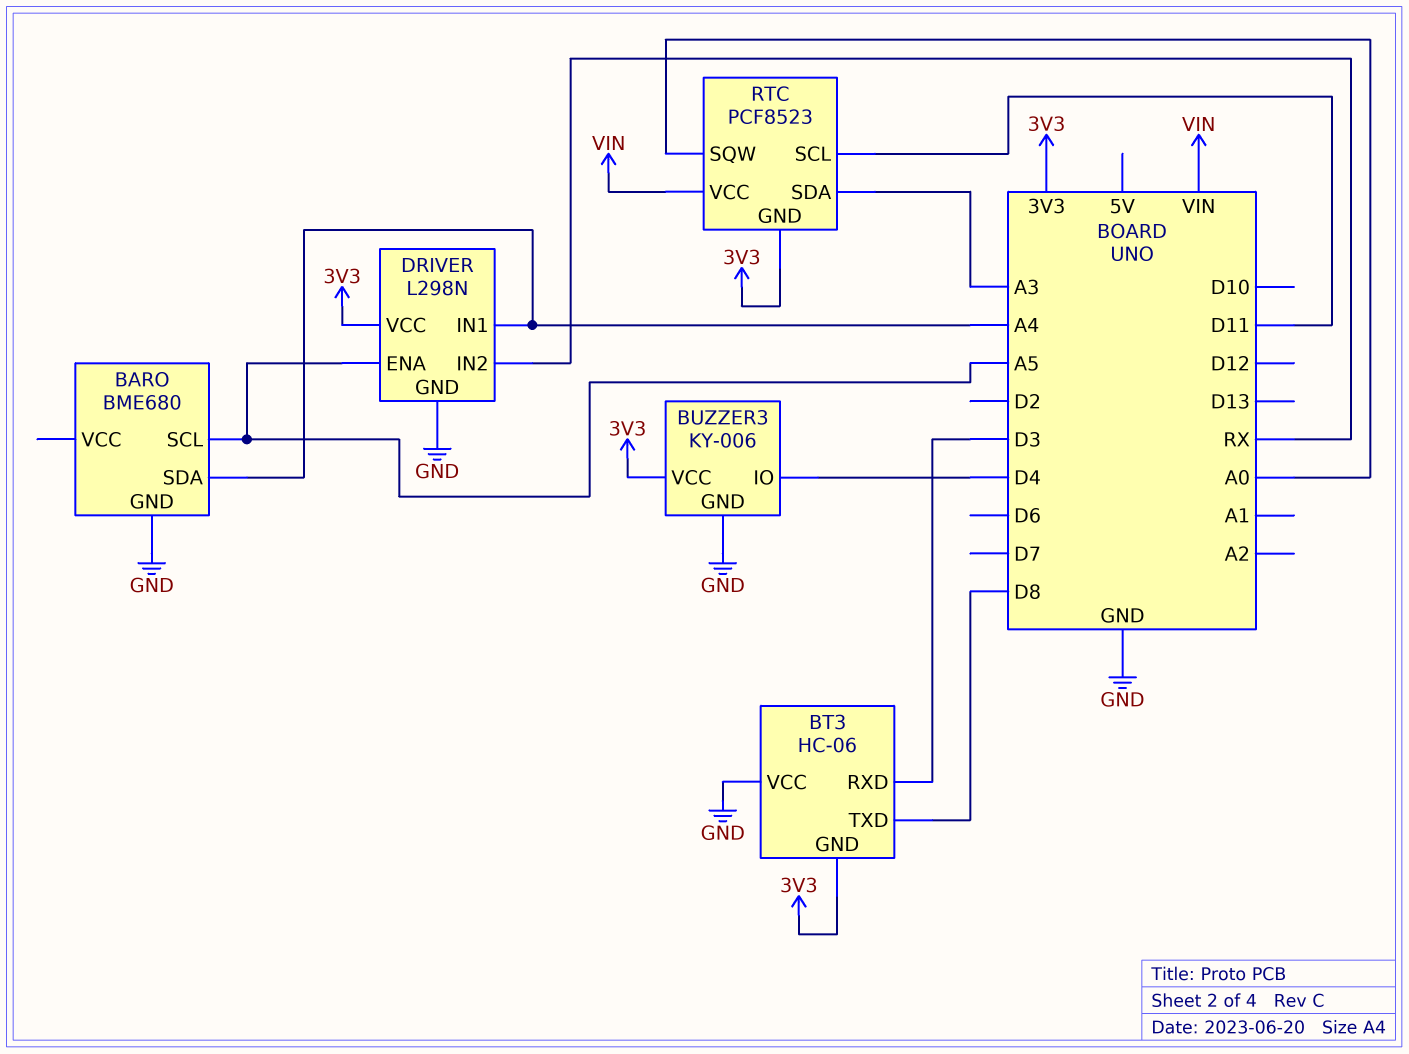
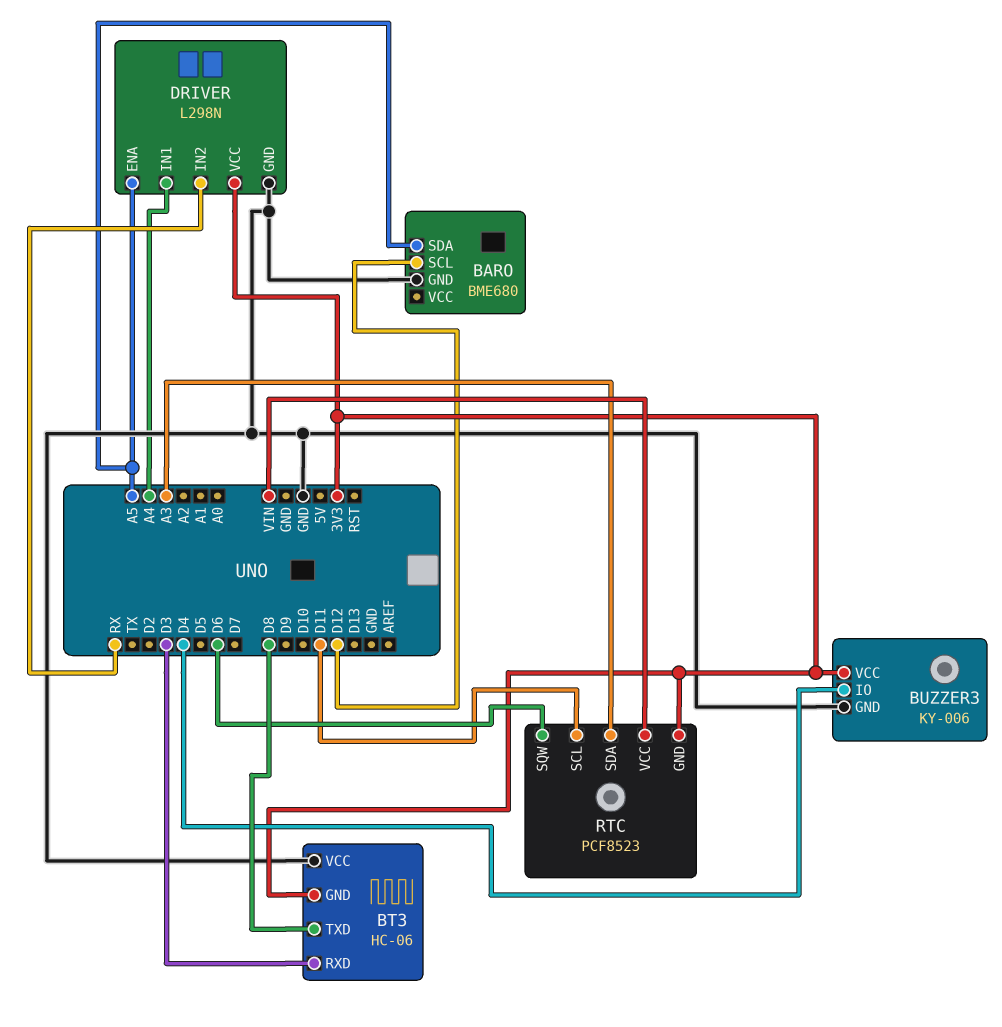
BARO pin SCL: A5 -> D12
BARO pin SDA: A4 -> A5
RTC pin SQW: A0 -> D6

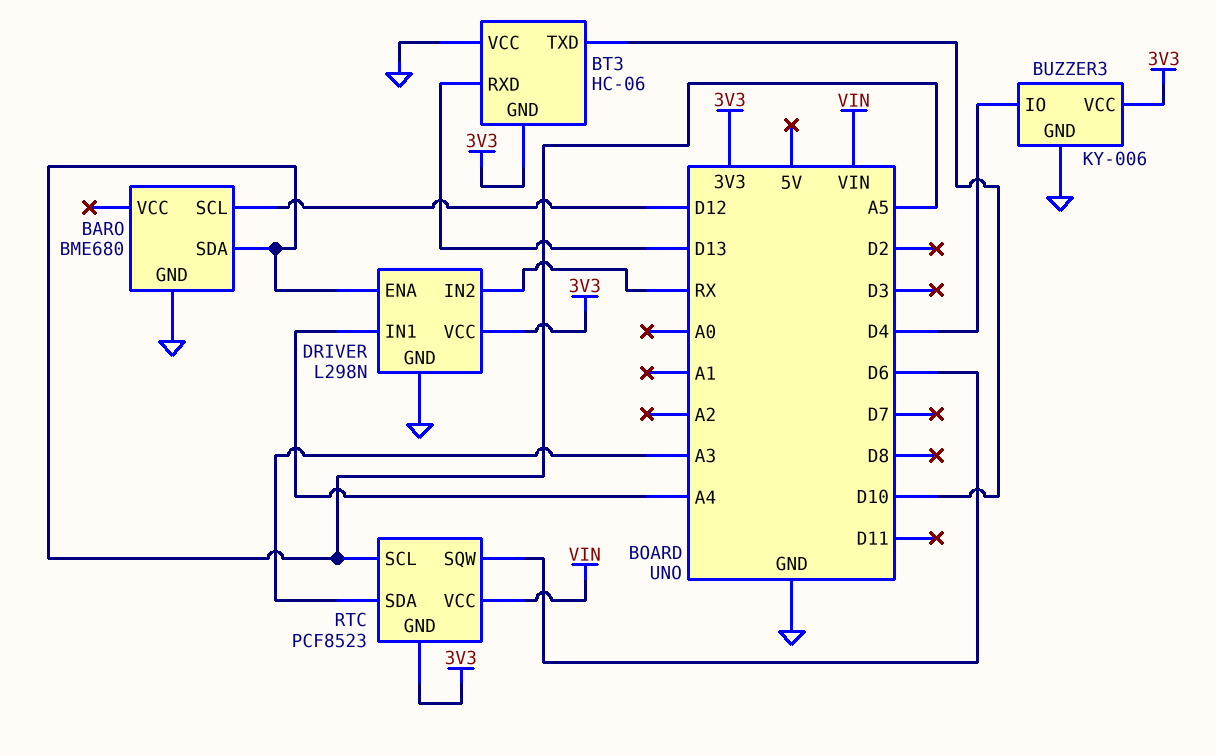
BT3 pin RXD: D3 -> D13
BT3 pin TXD: D8 -> D10
RTC pin SCL: D11 -> A5

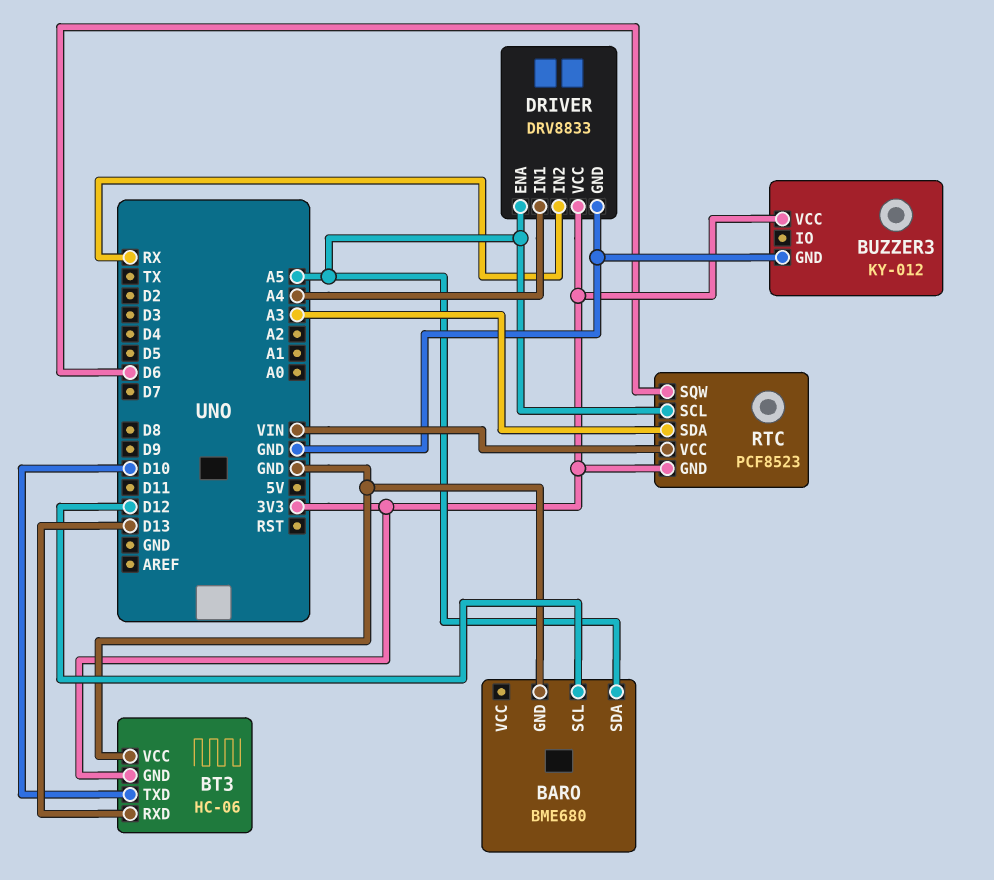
BUZZER3: KY-006 -> KY-012
BUZZER3 pin IO: D4 -> none
DRIVER: L298N -> DRV8833

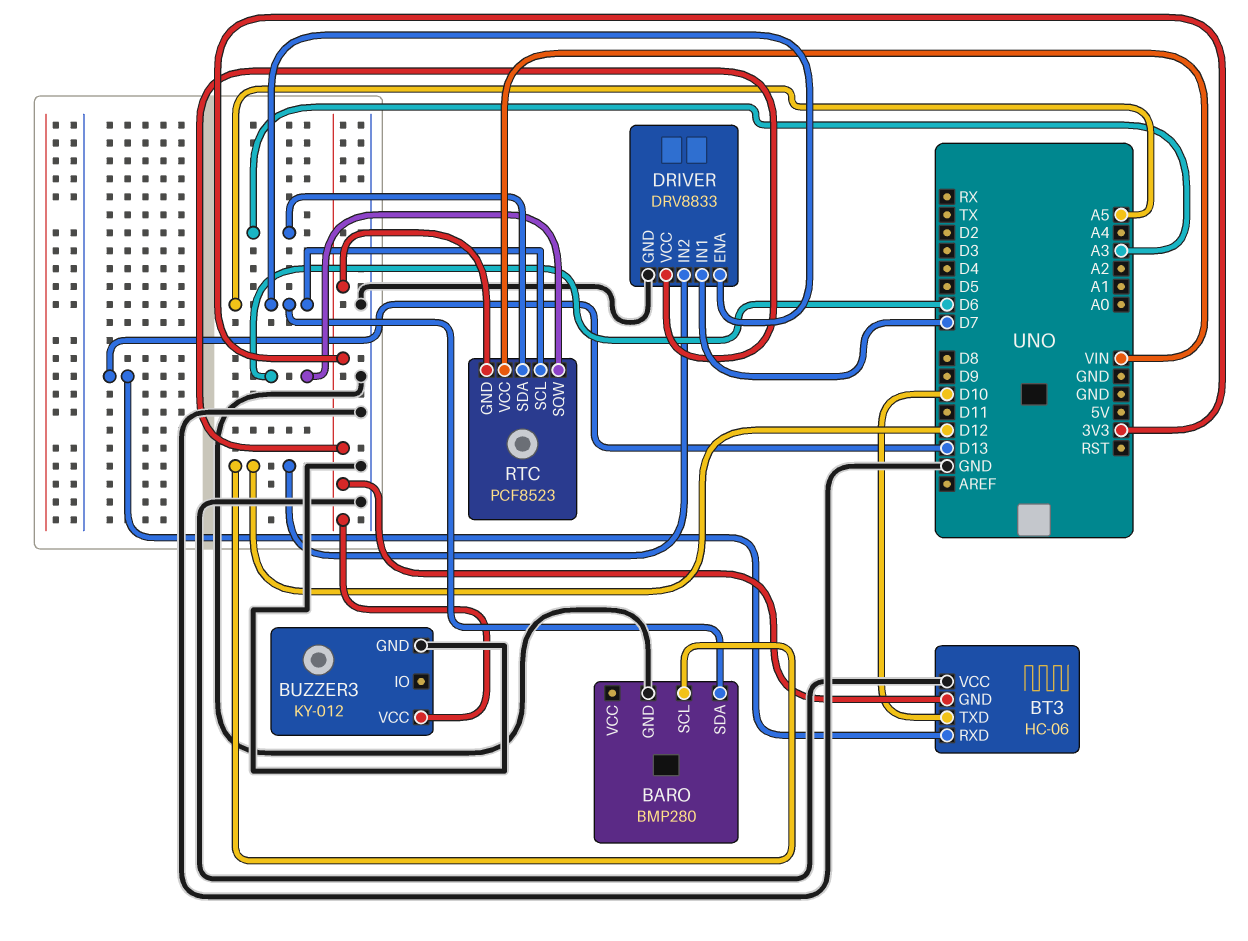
BARO: BME680 -> BMP280
DRIVER pin IN1: A4 -> D7
DRIVER pin IN2: RX -> D12

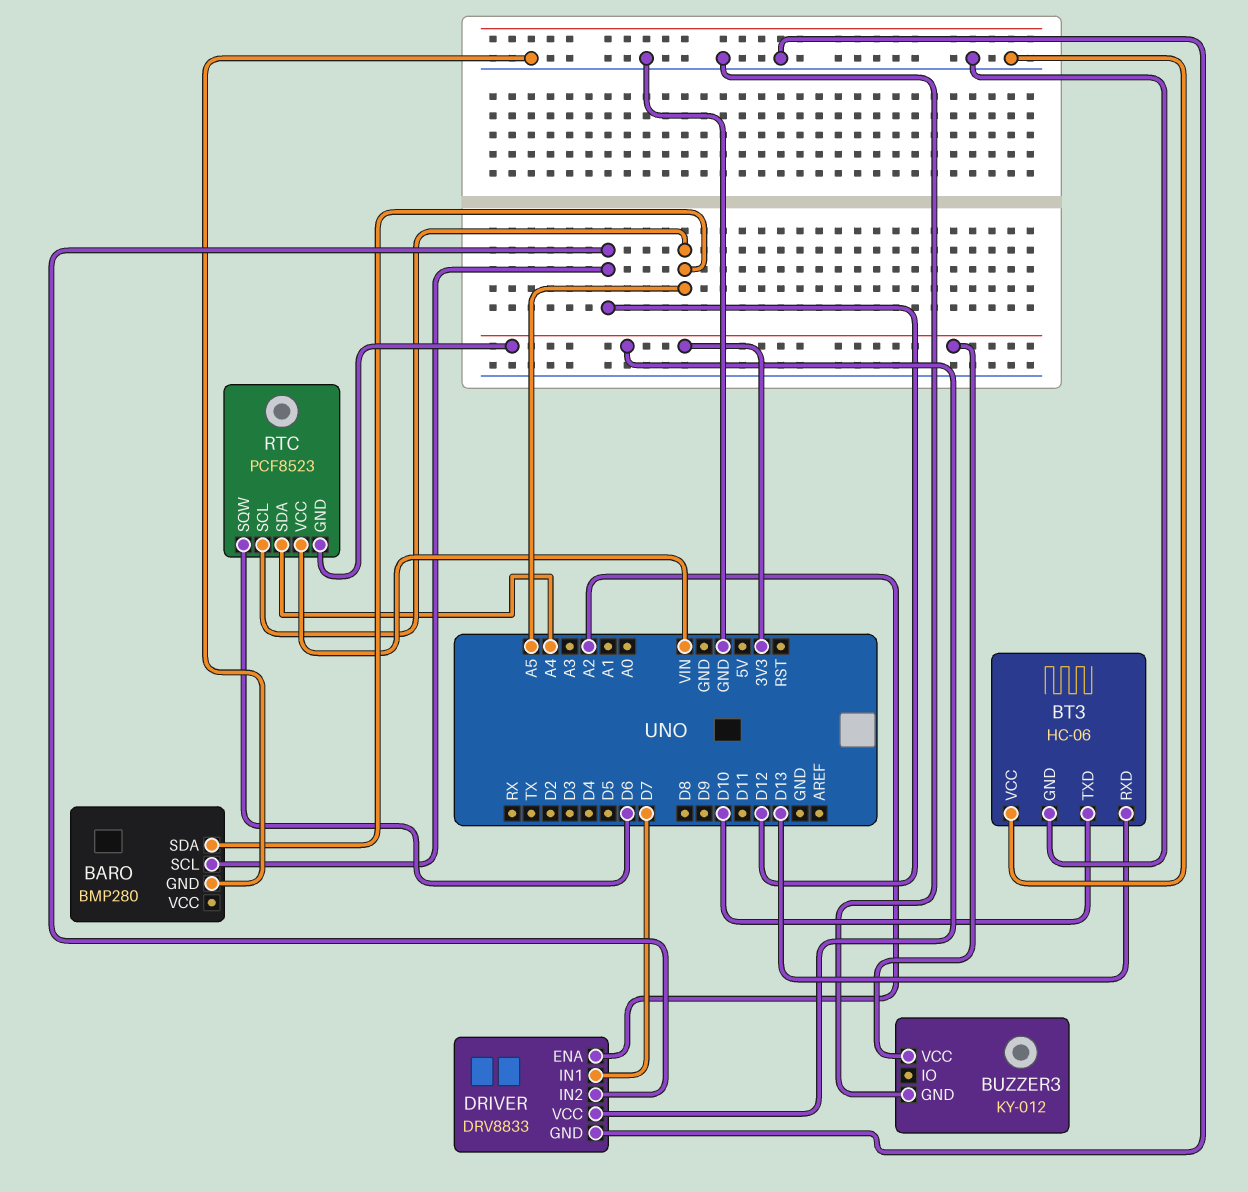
BT3 pin GND: 3V3 -> GND
DRIVER pin ENA: A5 -> A2
RTC pin SDA: A3 -> A4

